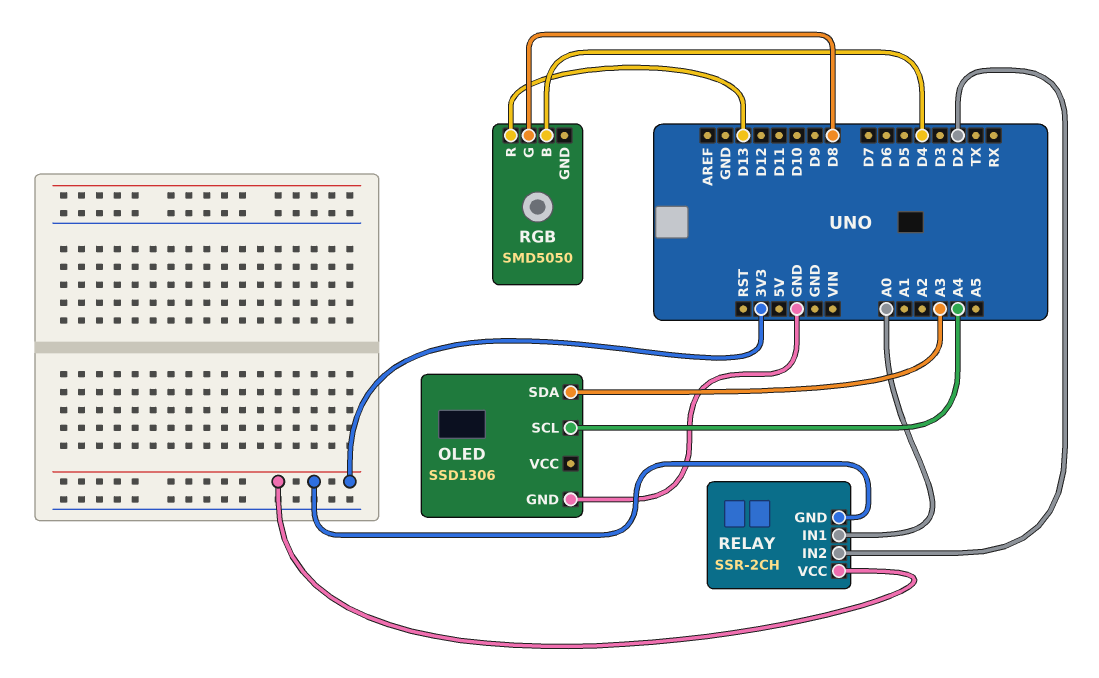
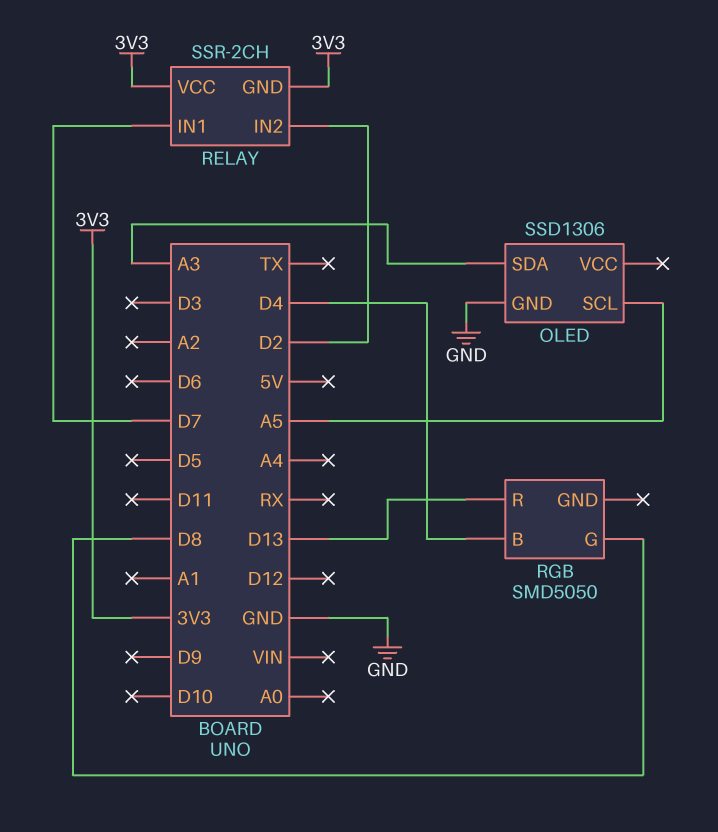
OLED pin SCL: A4 -> A5
RELAY pin IN1: A0 -> D7

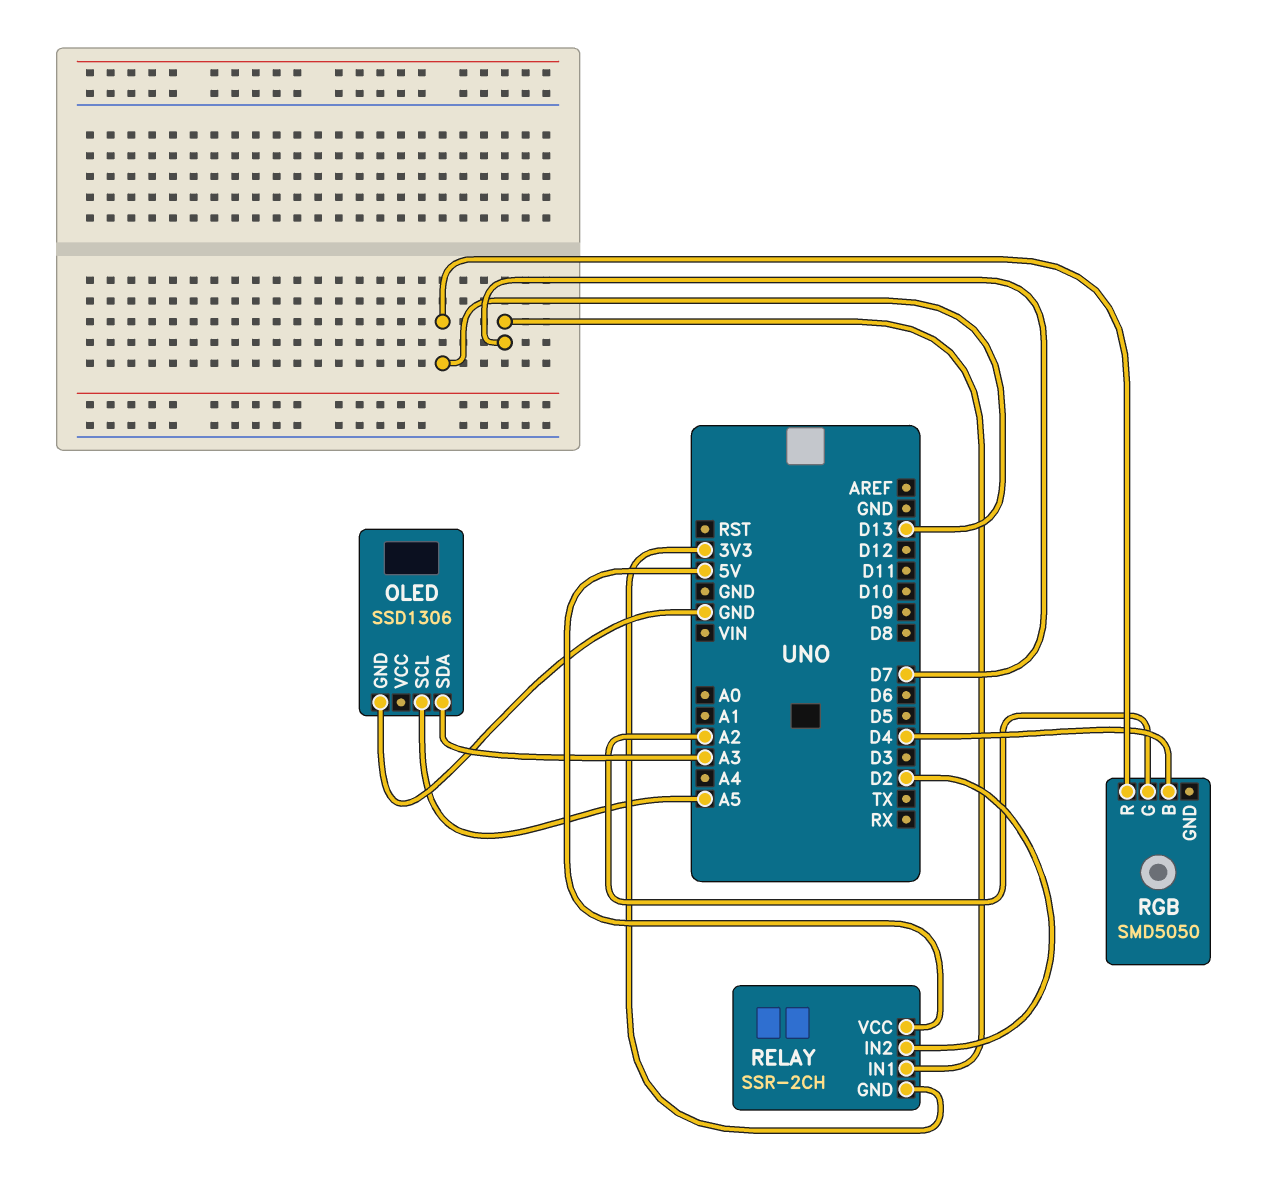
RELAY pin VCC: 3V3 -> 5V
RGB pin G: D8 -> A2

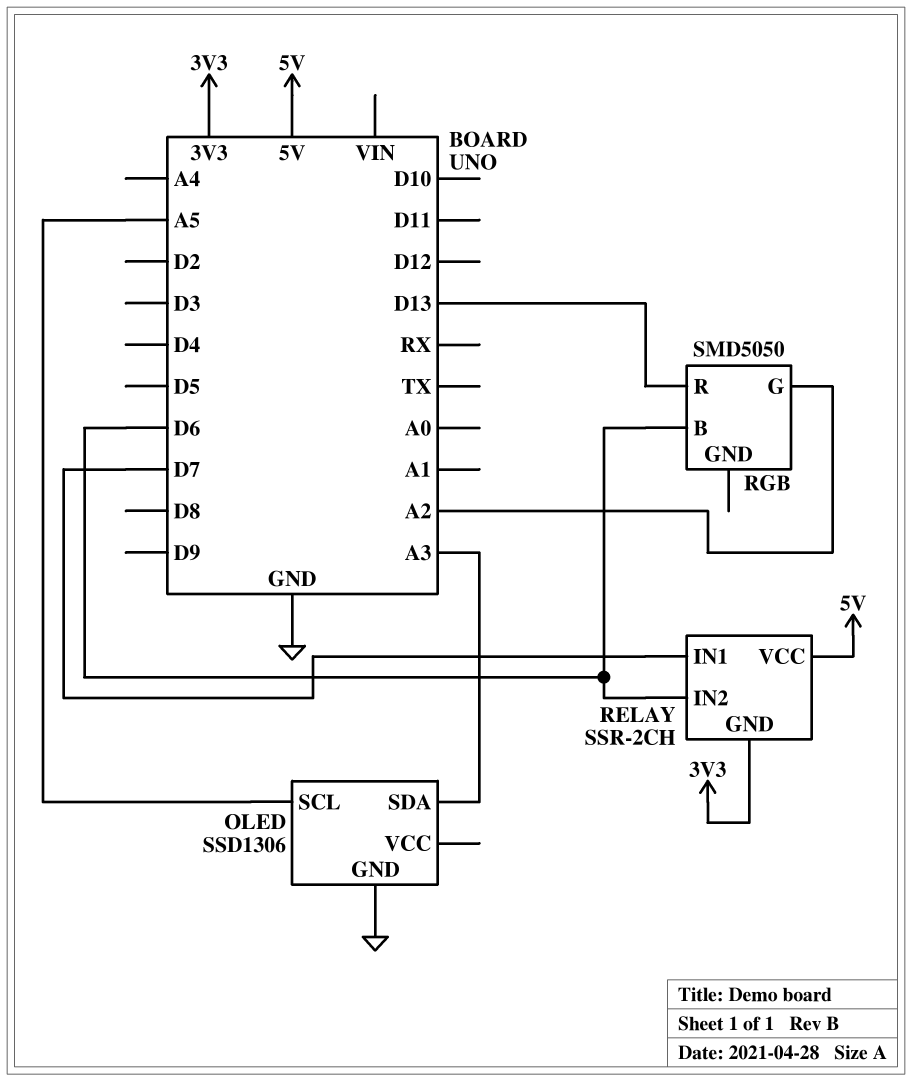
RELAY pin IN2: D2 -> D6
RGB pin B: D4 -> D6

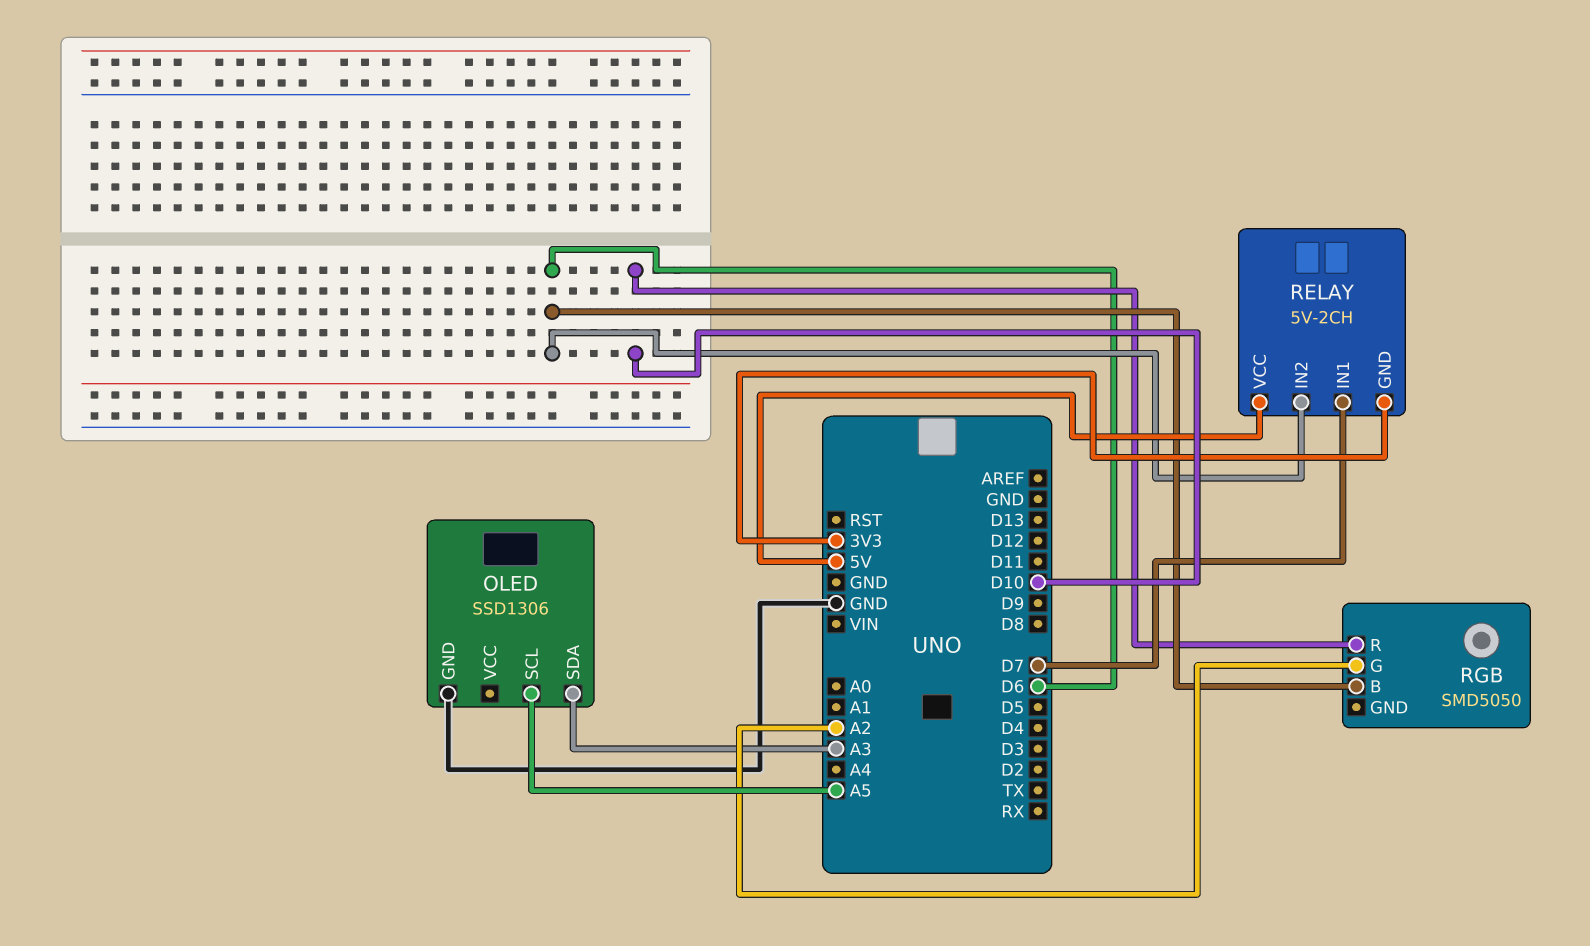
RELAY: SSR-2CH -> 5V-2CH
RGB pin R: D13 -> D10

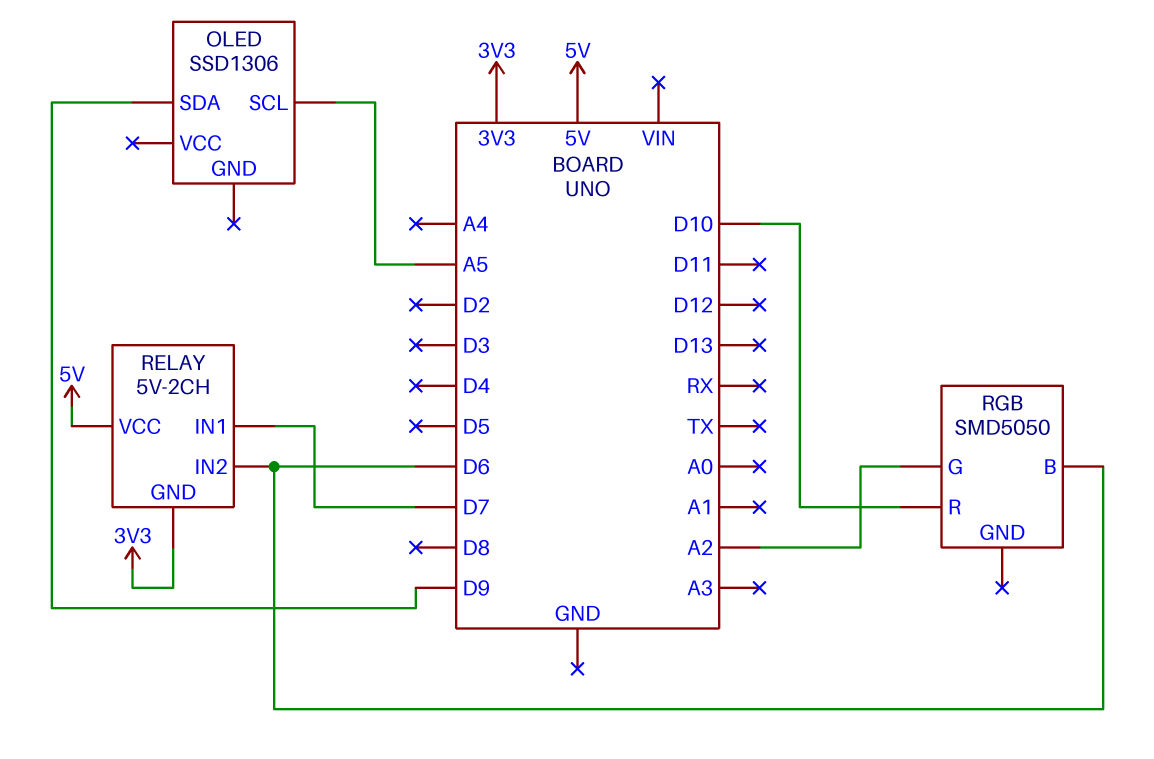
OLED pin GND: GND -> none
OLED pin SDA: A3 -> D9

